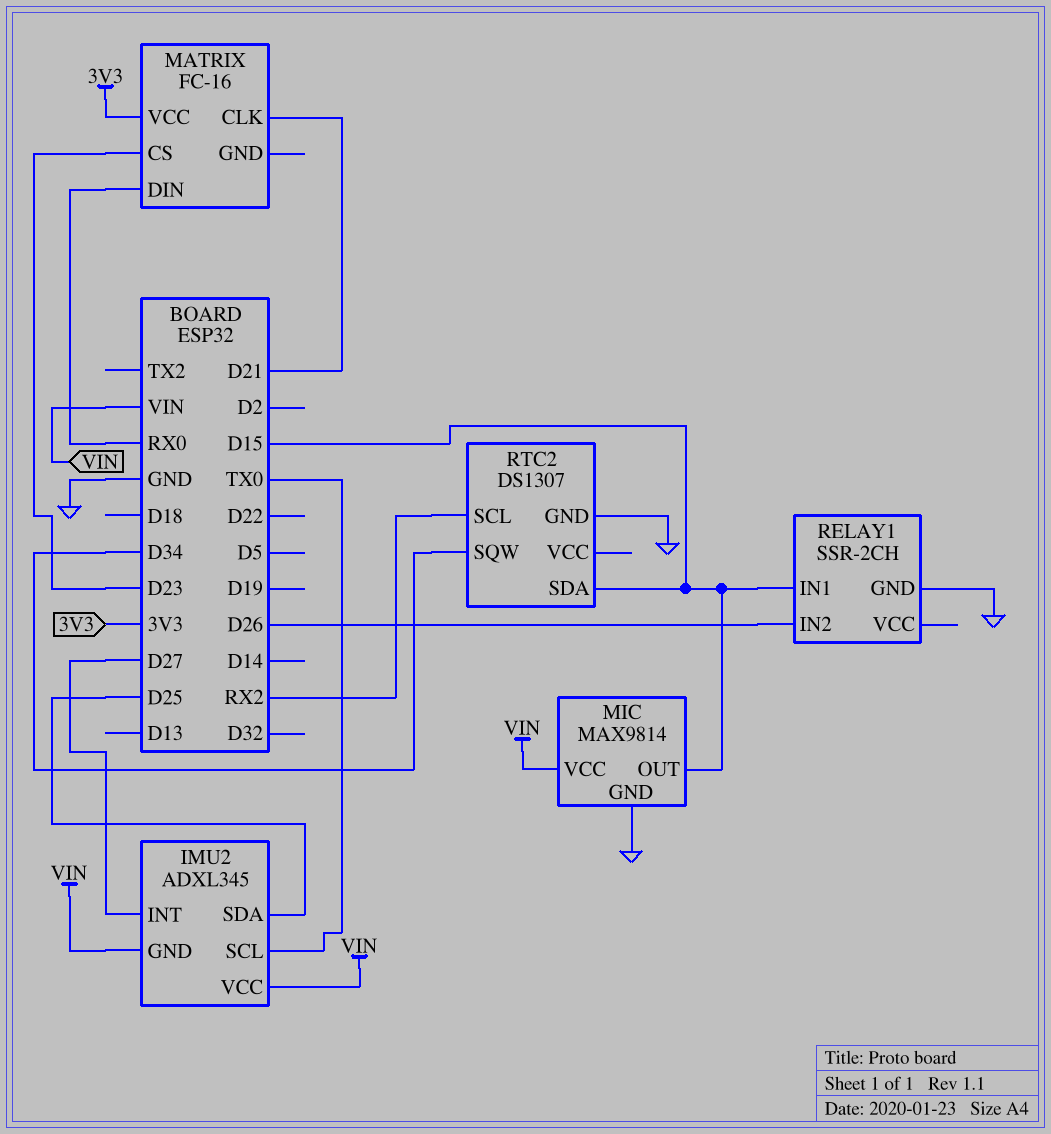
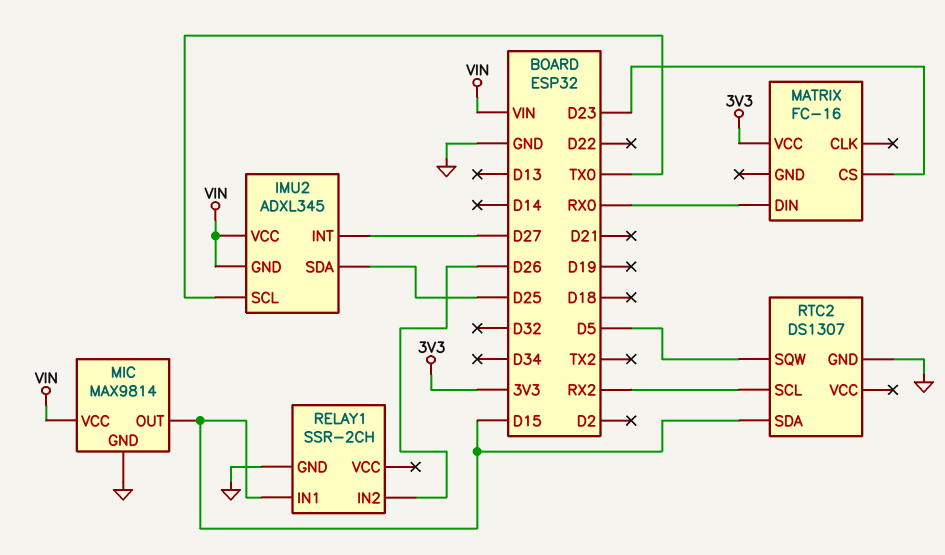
MATRIX pin CLK: D21 -> none
RTC2 pin SQW: D34 -> D5

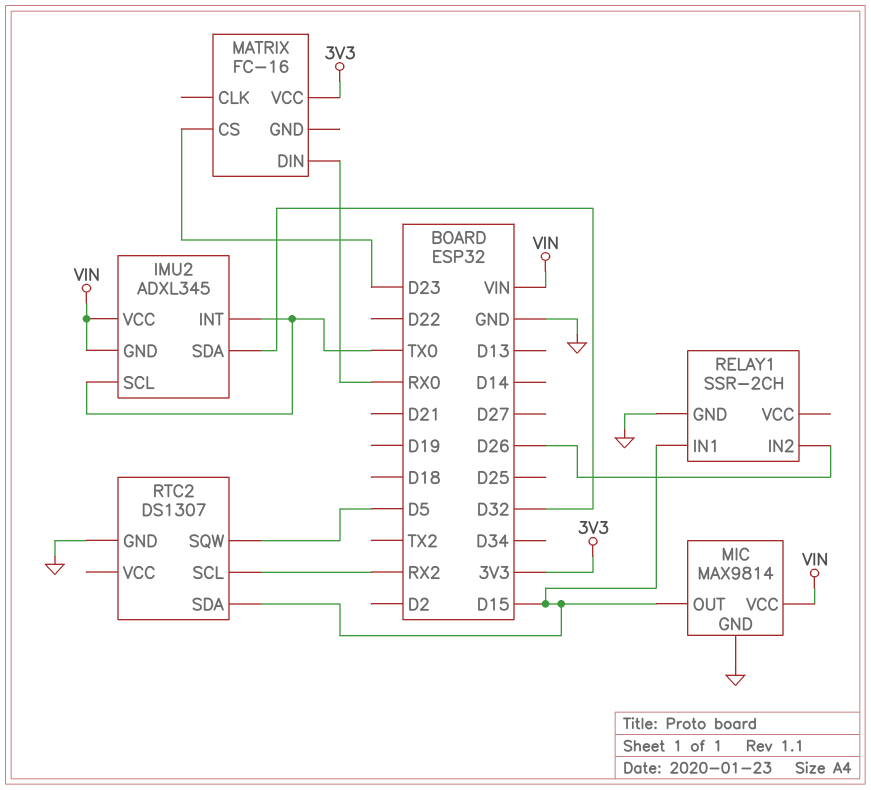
IMU2 pin INT: D27 -> TX0
IMU2 pin SDA: D25 -> D32

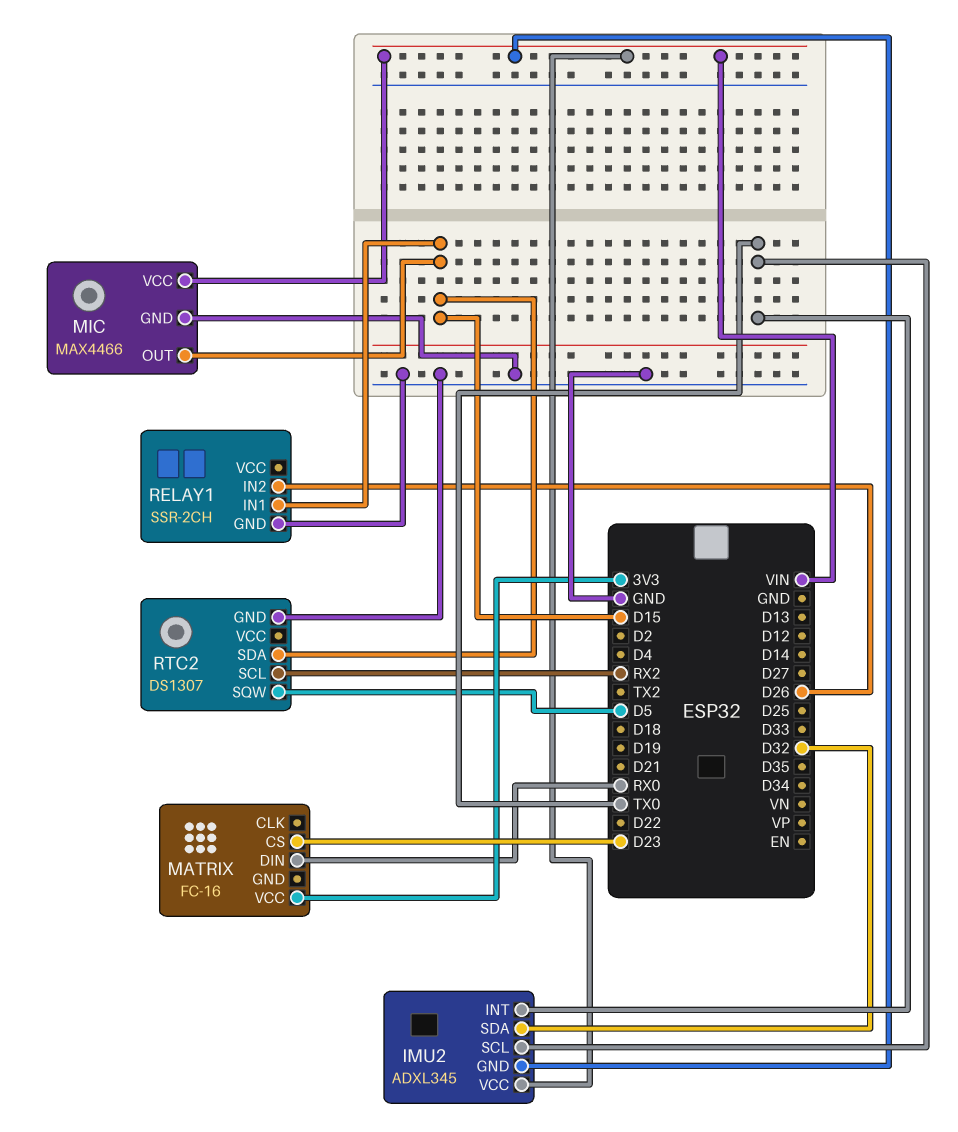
MIC: MAX9814 -> MAX4466

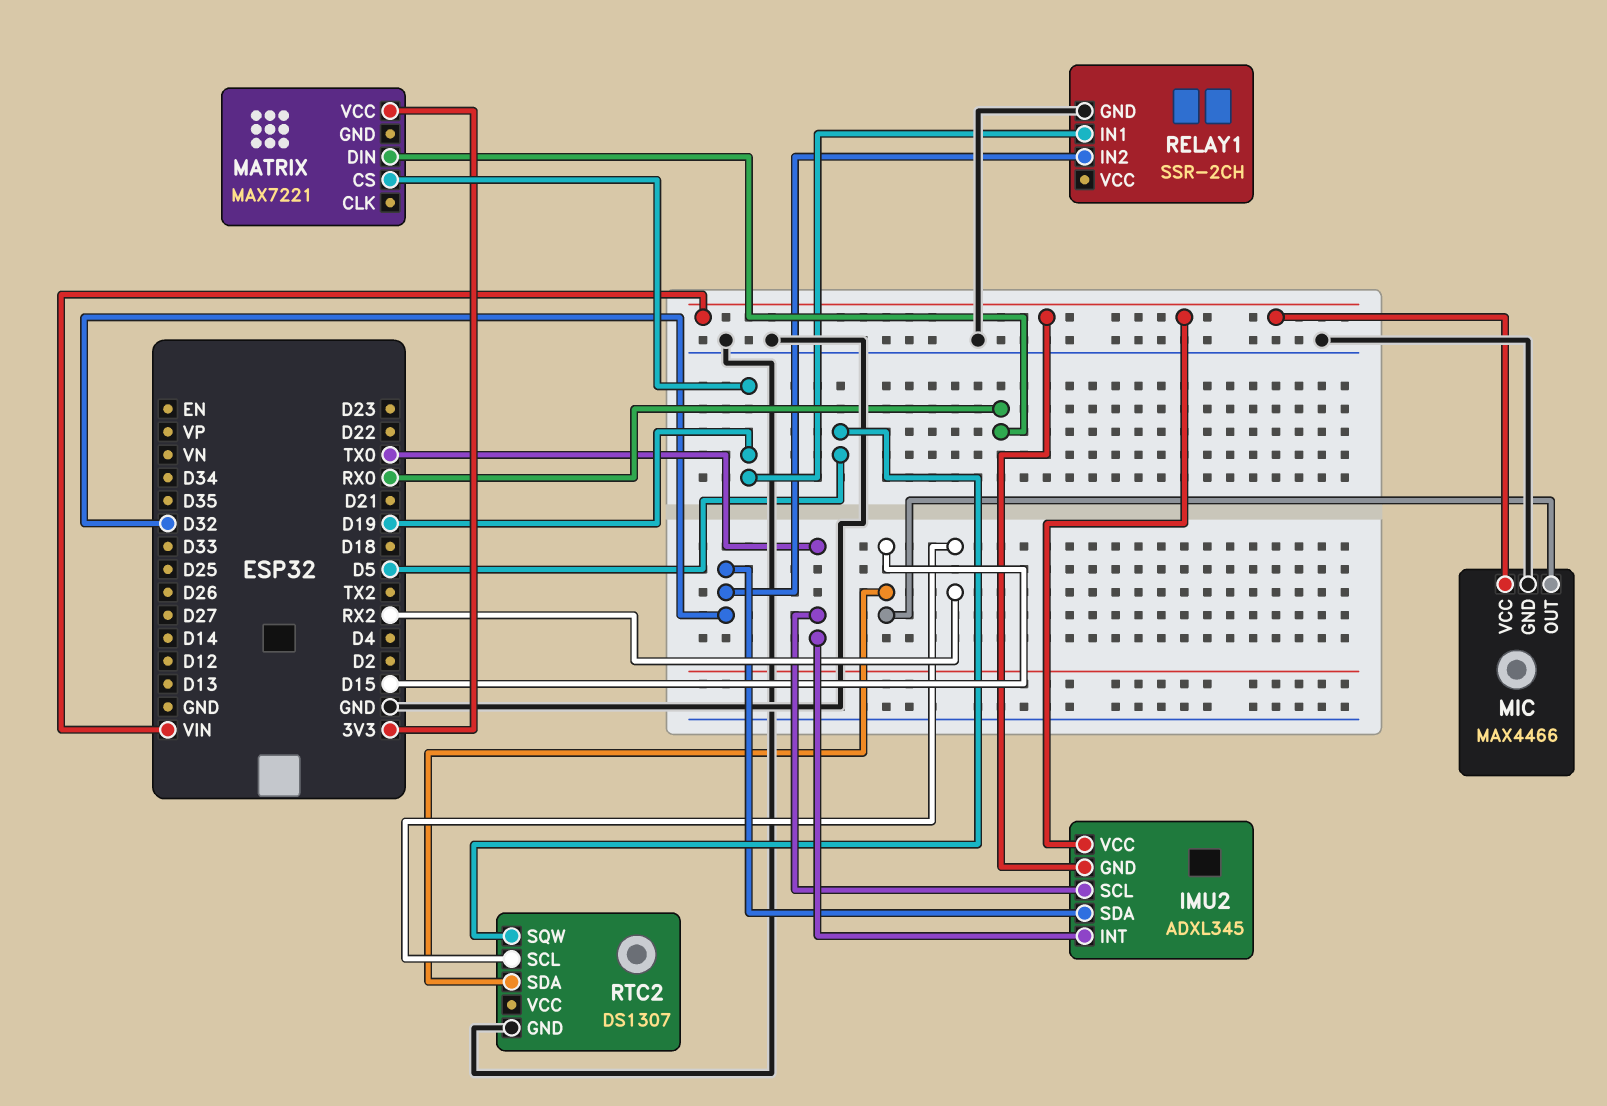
MATRIX: FC-16 -> MAX7221
MATRIX pin CS: D23 -> D19
RELAY1 pin IN1: D15 -> D19
RELAY1 pin IN2: D26 -> D32

